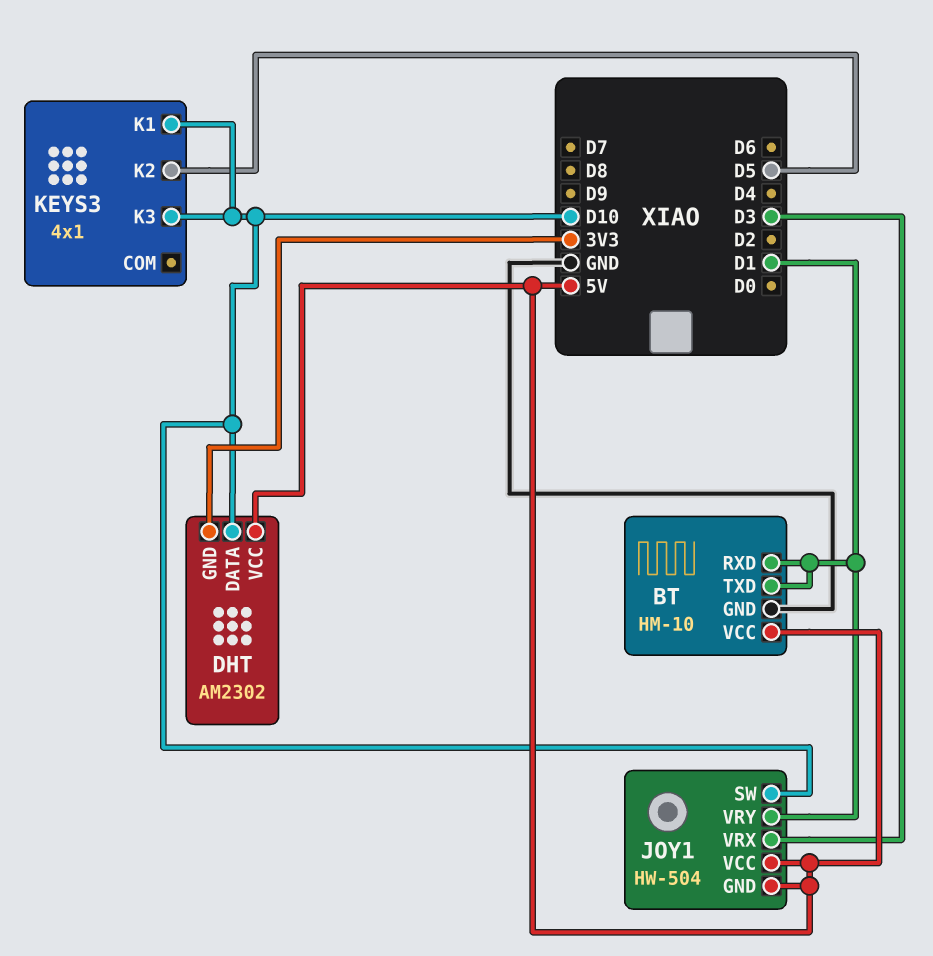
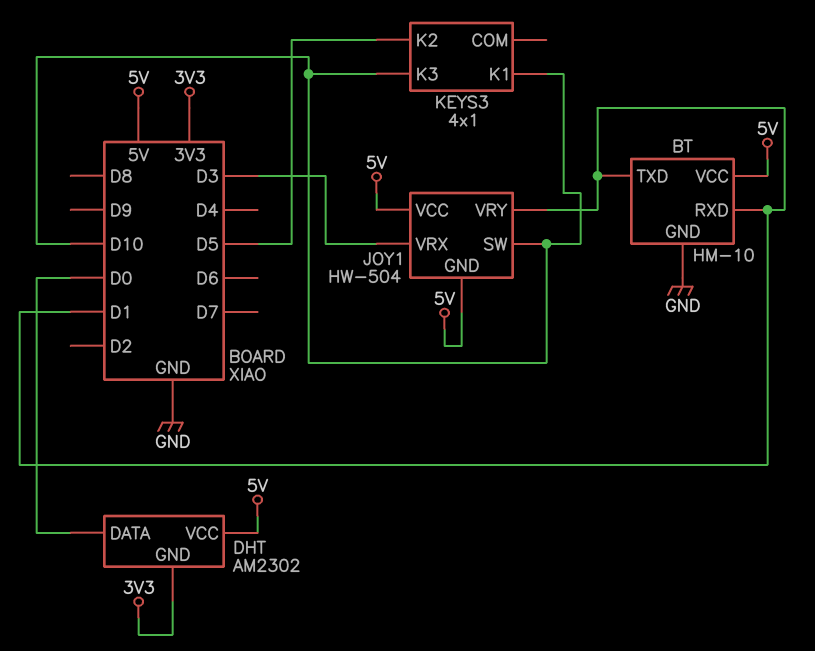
DHT pin DATA: D10 -> D0

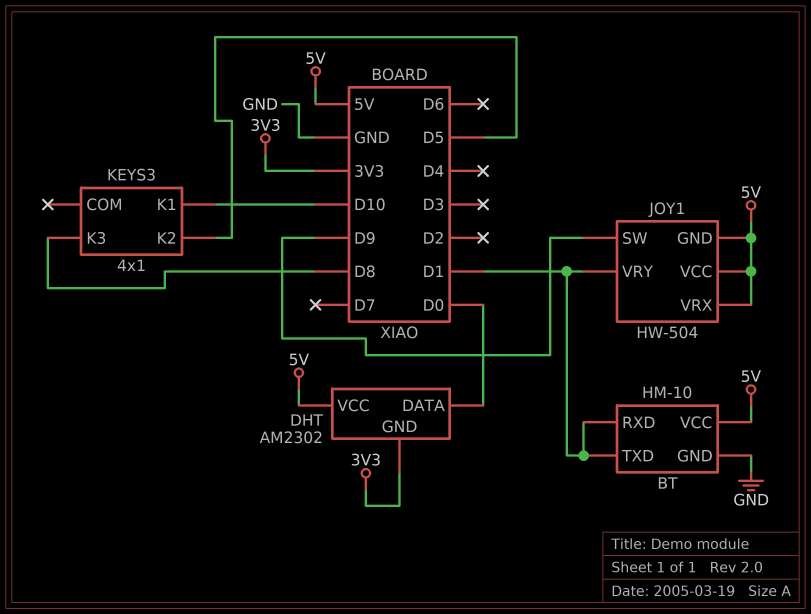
JOY1 pin SW: D10 -> D9
JOY1 pin VRX: D3 -> 5V
KEYS3 pin K3: D10 -> D8

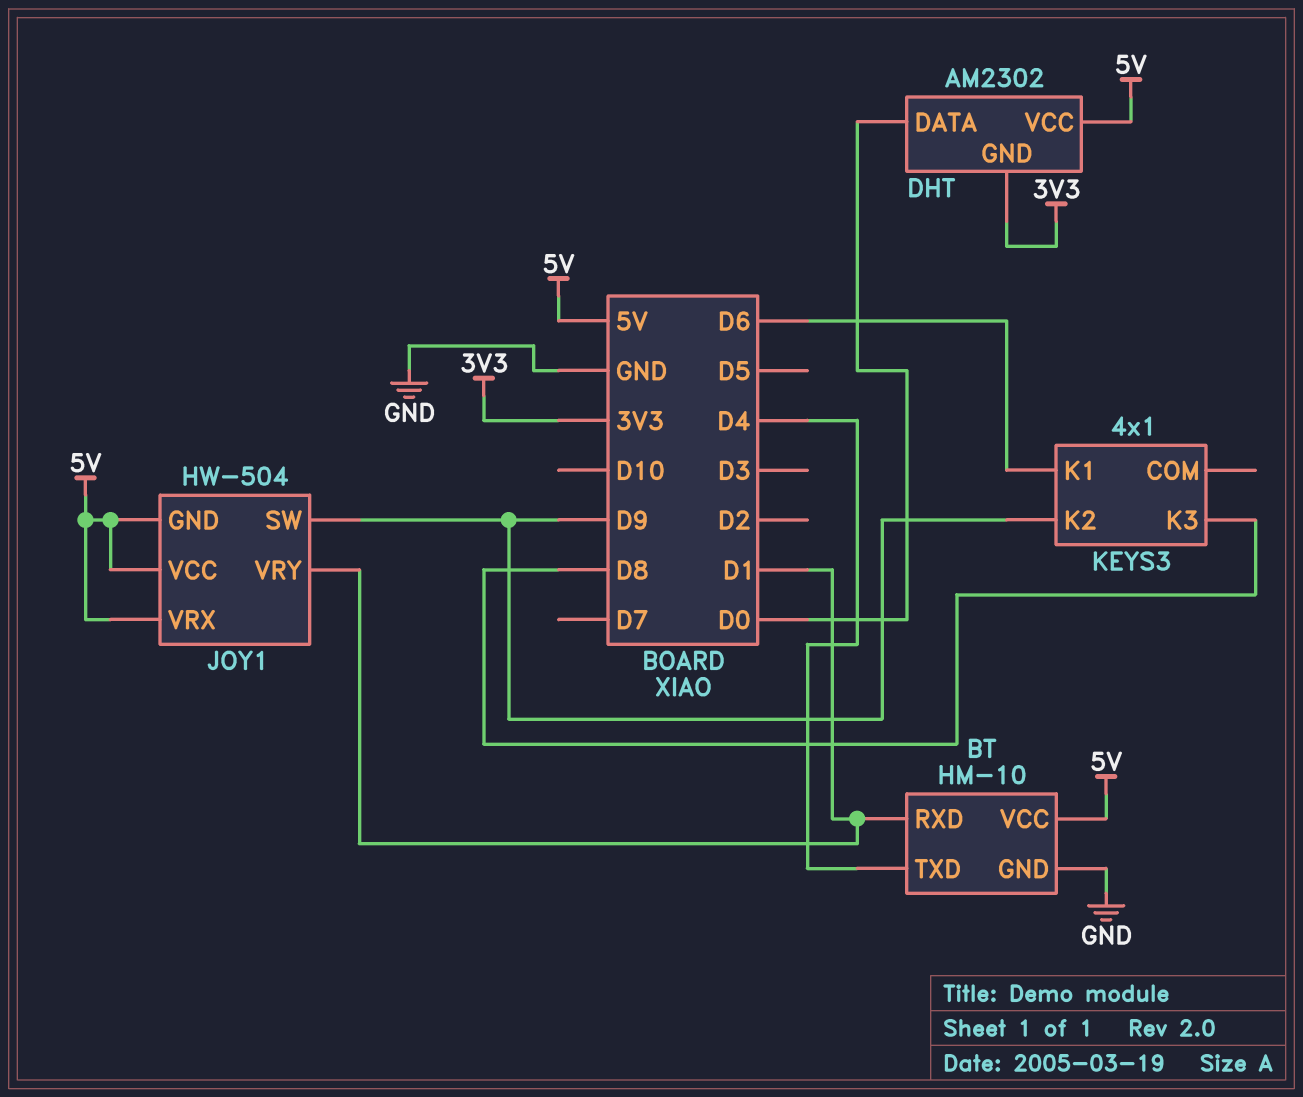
BT pin TXD: D1 -> D4
KEYS3 pin K1: D10 -> D6
KEYS3 pin K2: D5 -> D9

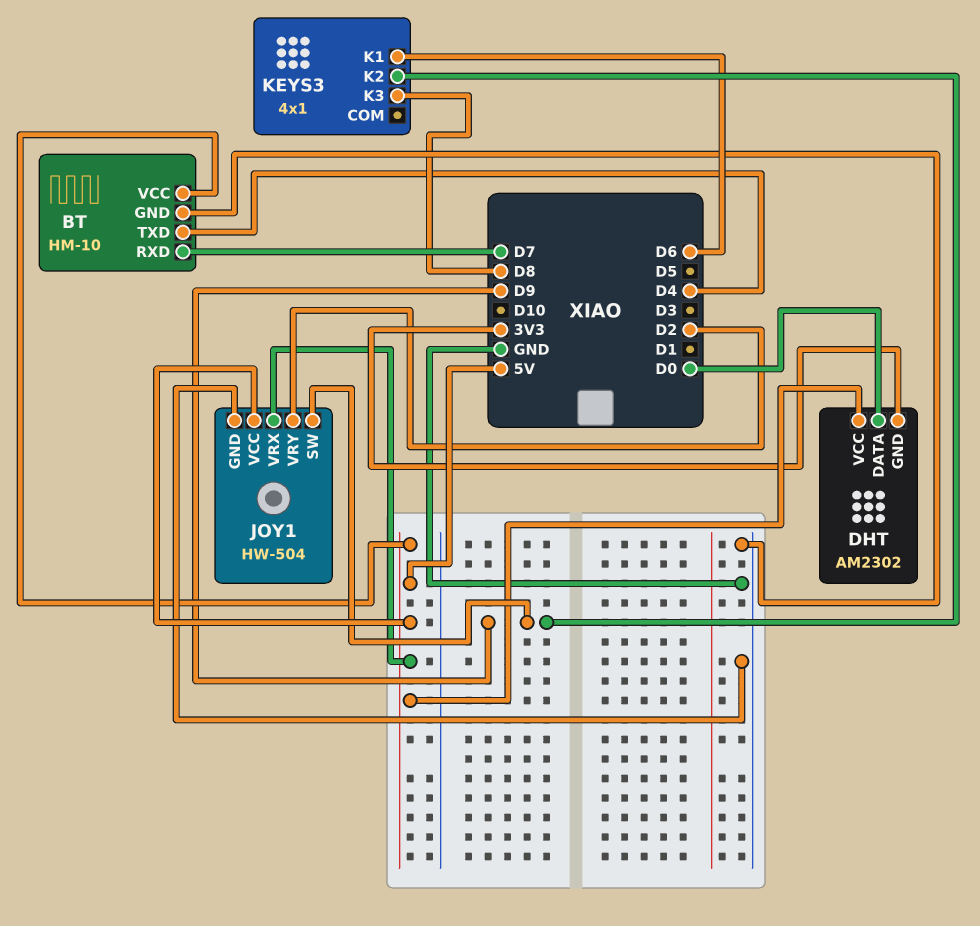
BT pin RXD: D1 -> D7
JOY1 pin GND: 5V -> GND
JOY1 pin VRY: D1 -> D2

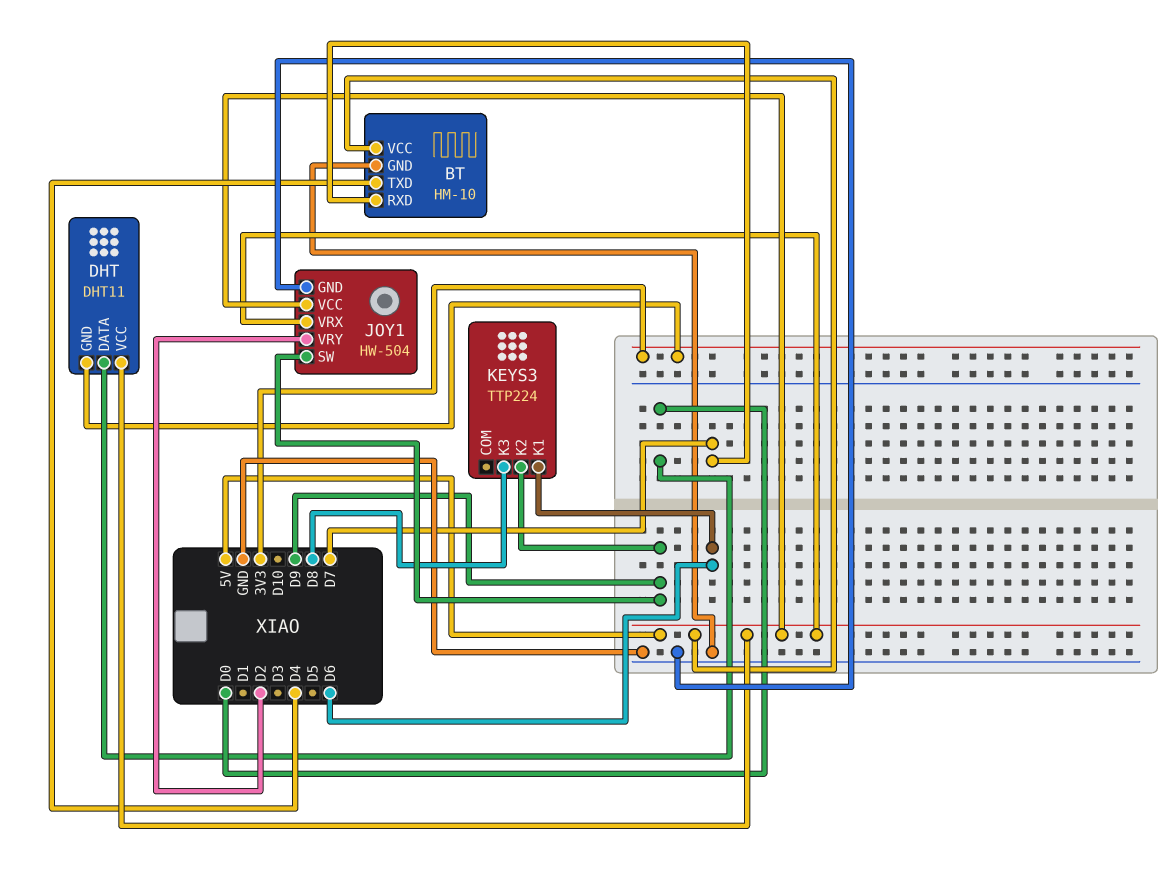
DHT: AM2302 -> DHT11
KEYS3: 4x1 -> TTP224

